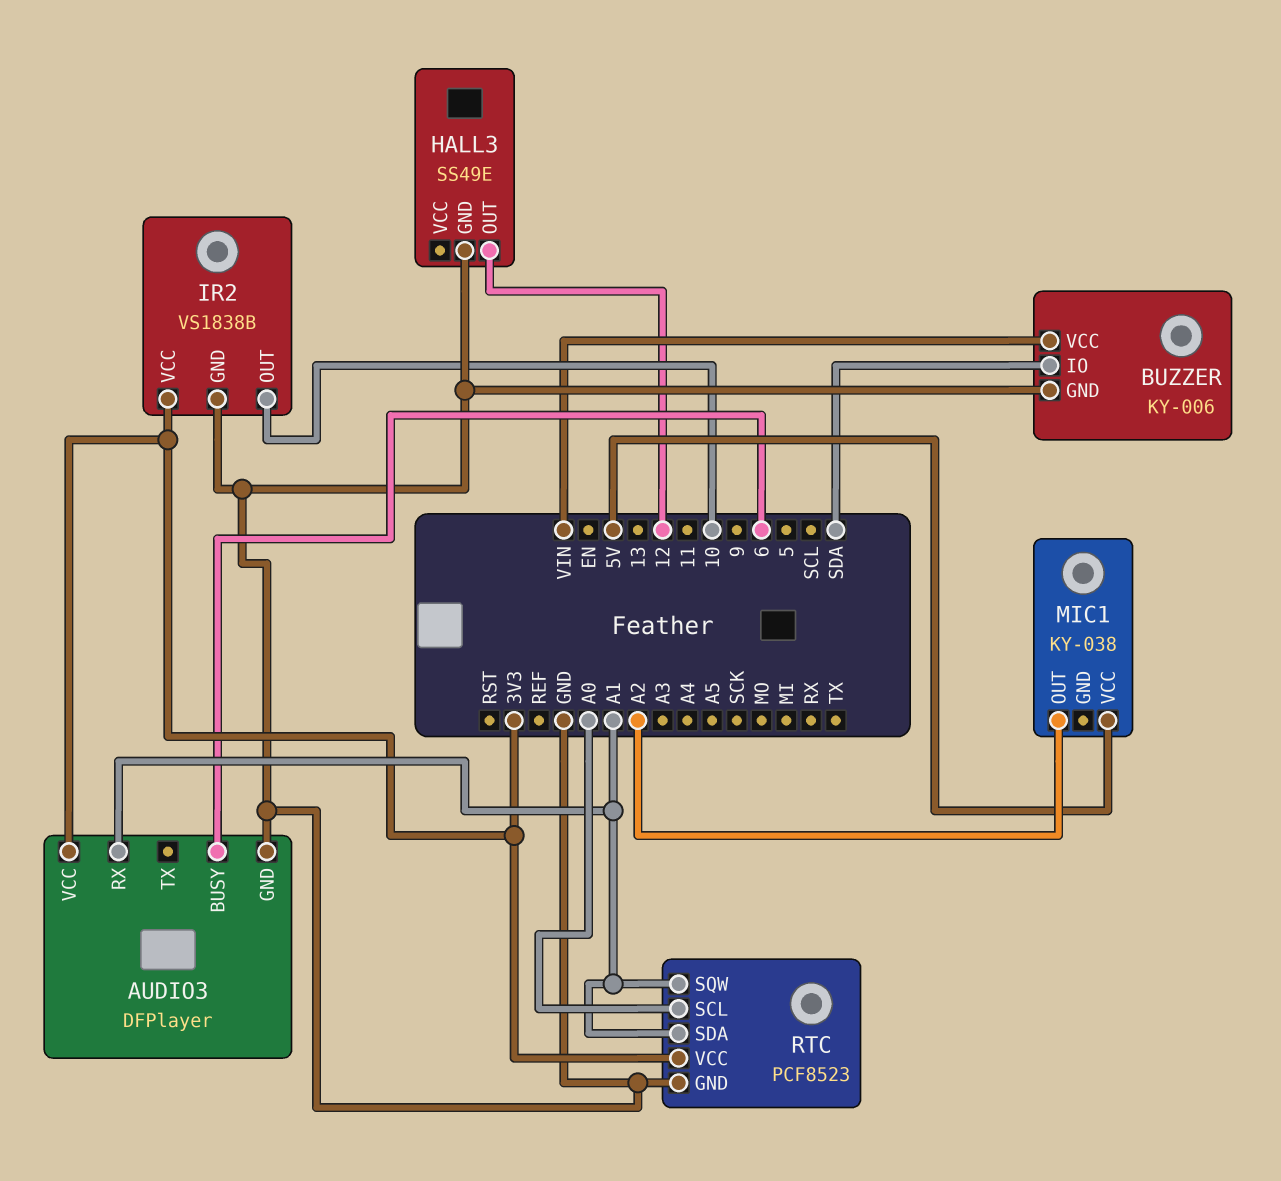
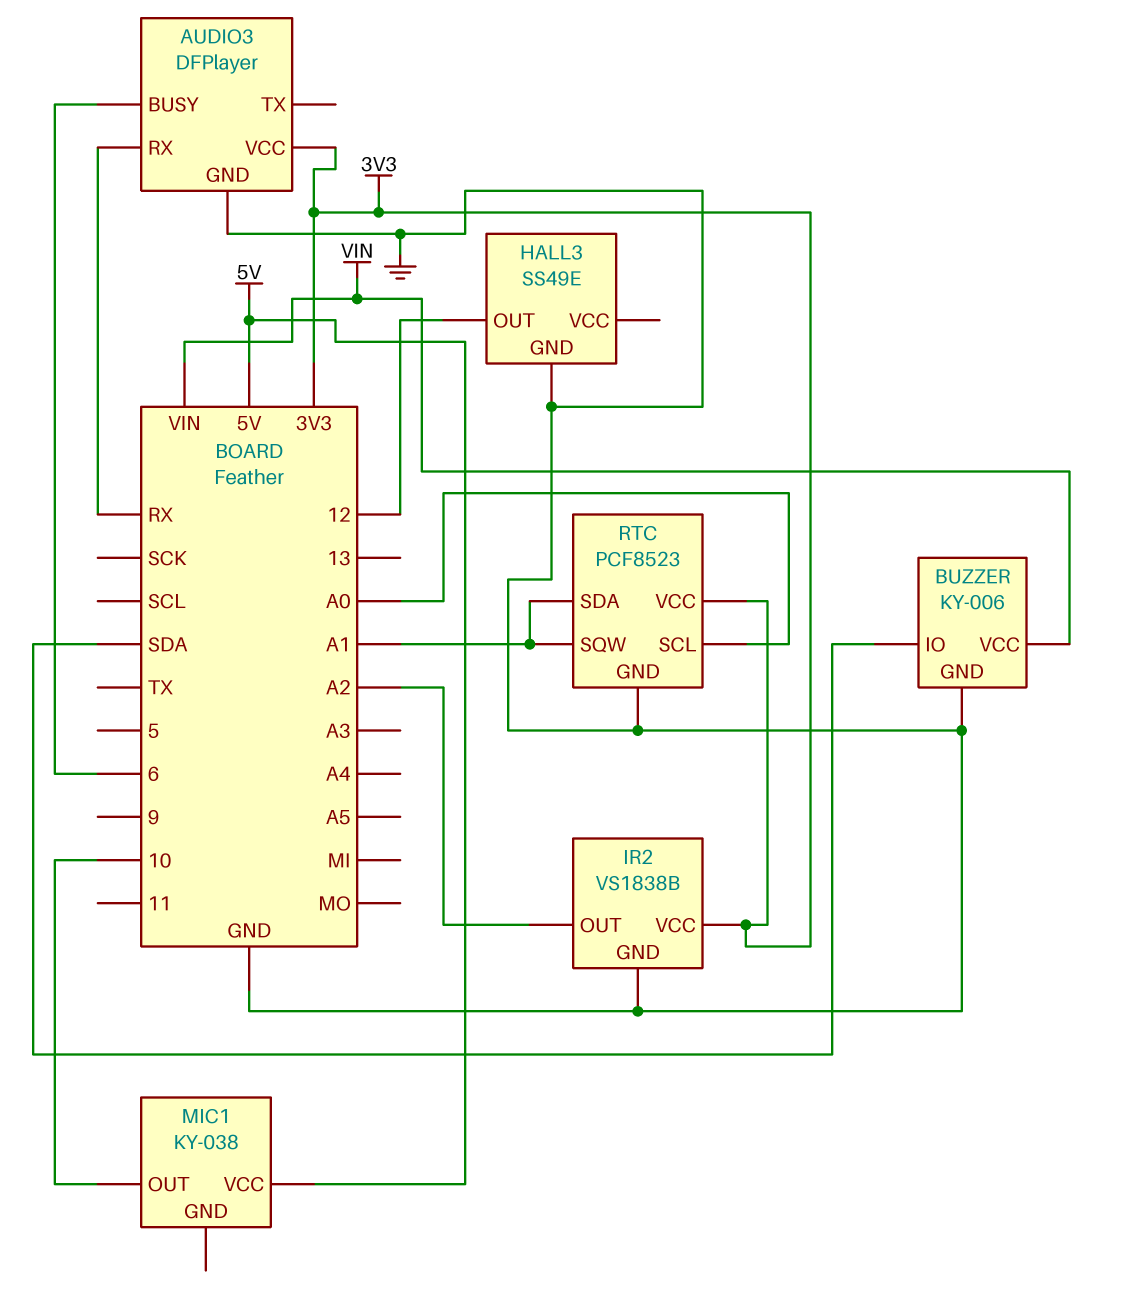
AUDIO3 pin RX: A1 -> RX
IR2 pin OUT: 10 -> A2
MIC1 pin OUT: A2 -> 10

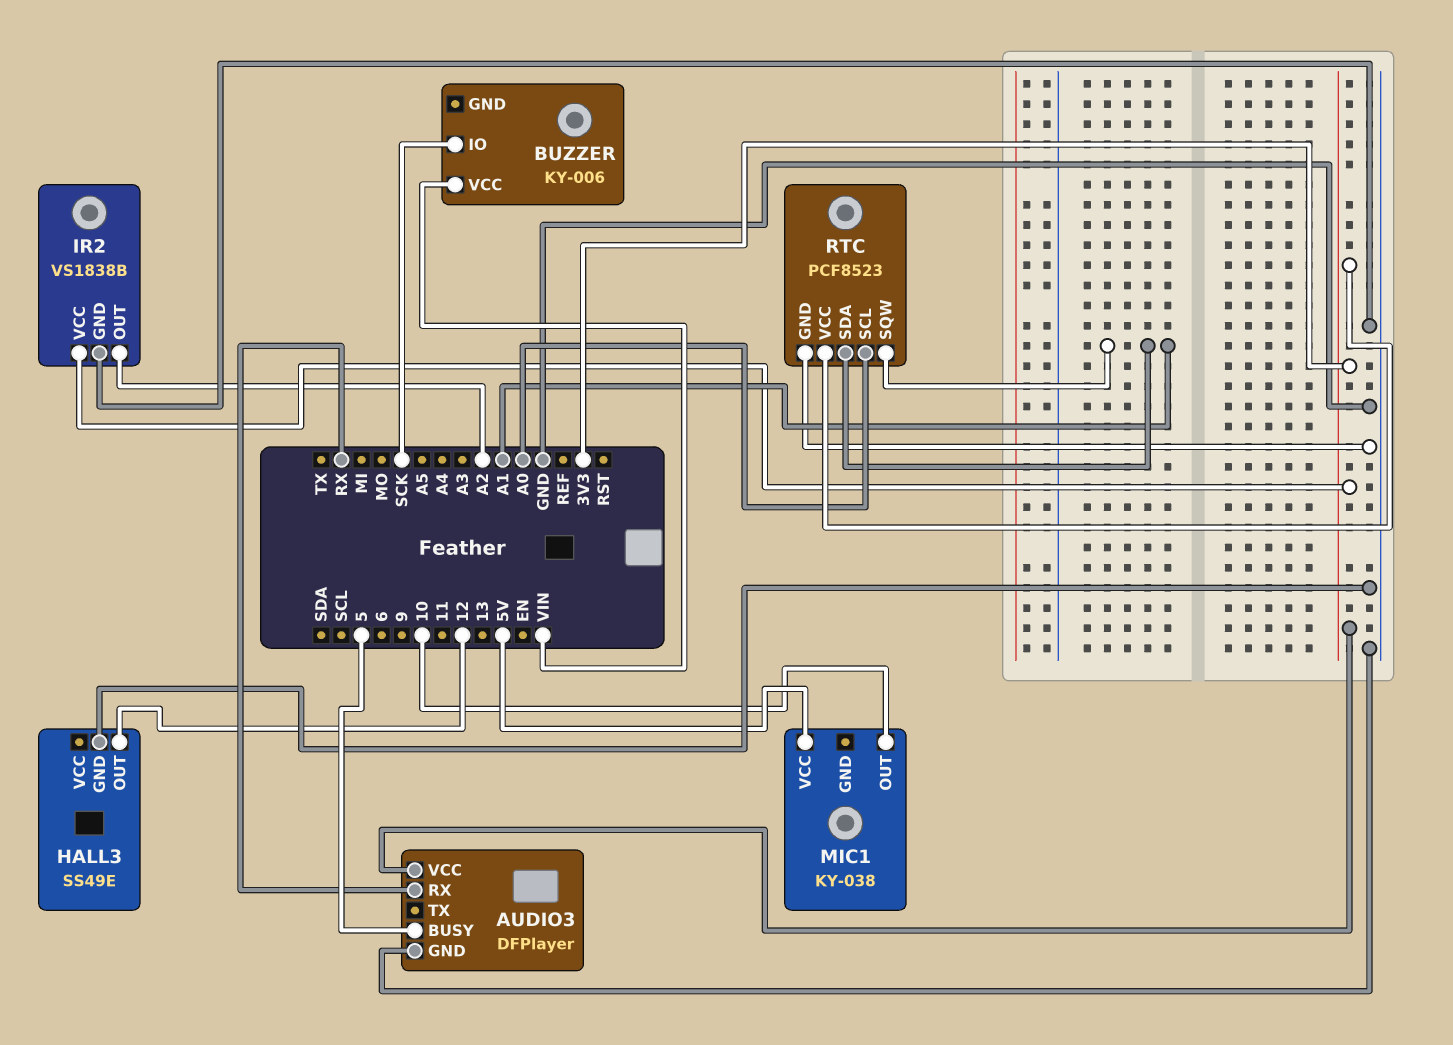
AUDIO3 pin BUSY: 6 -> 5
BUZZER pin GND: GND -> none
BUZZER pin IO: SDA -> SCK

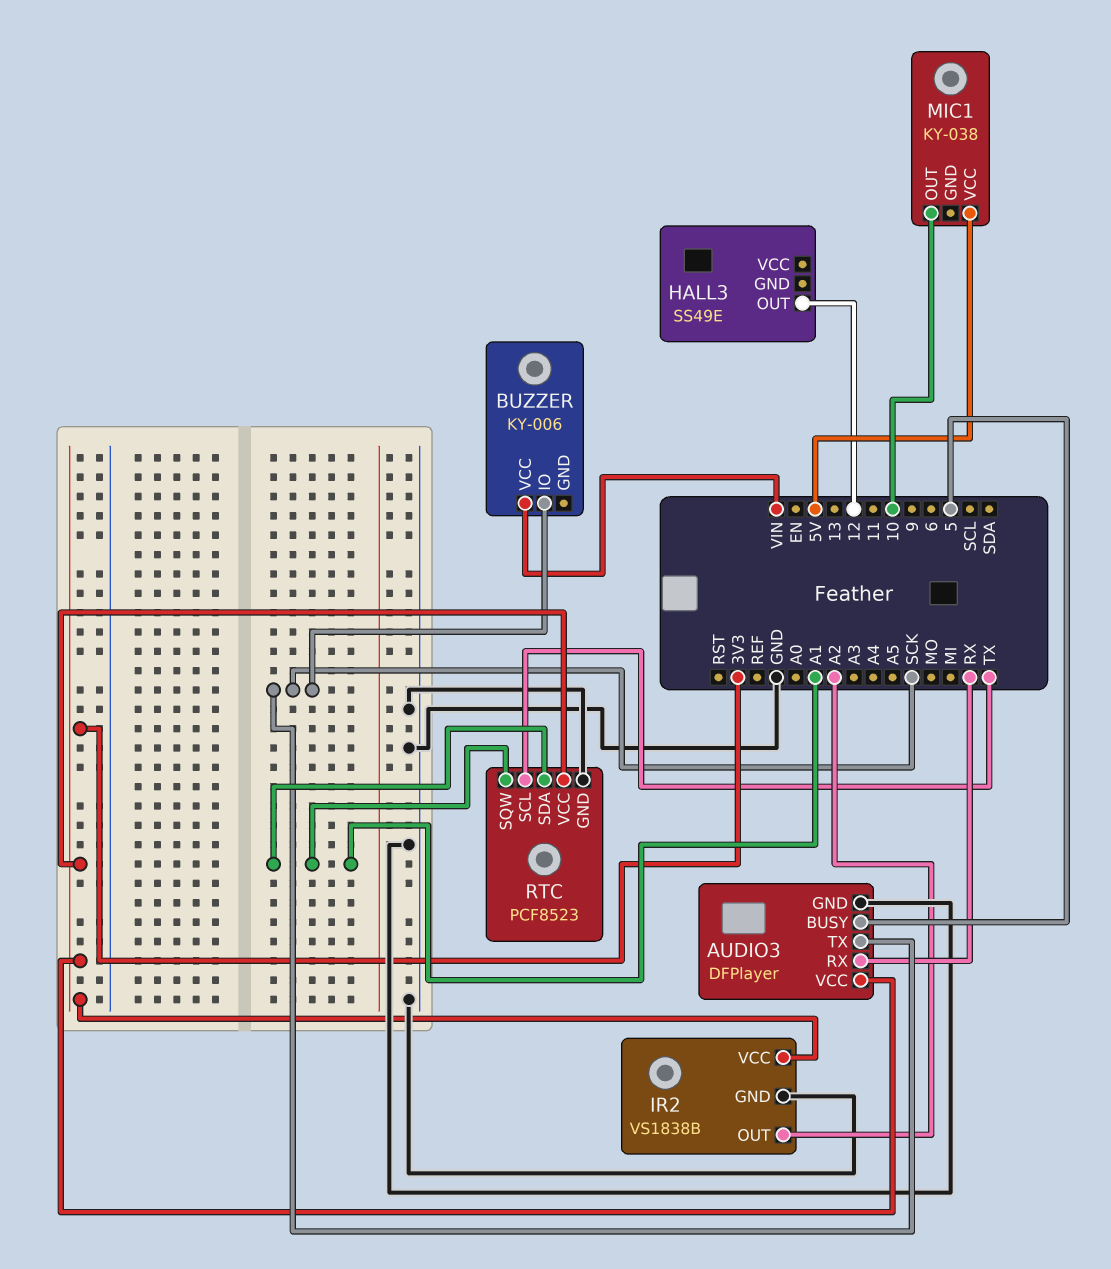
AUDIO3 pin TX: none -> SCK
HALL3 pin GND: GND -> none
RTC pin SCL: A0 -> TX

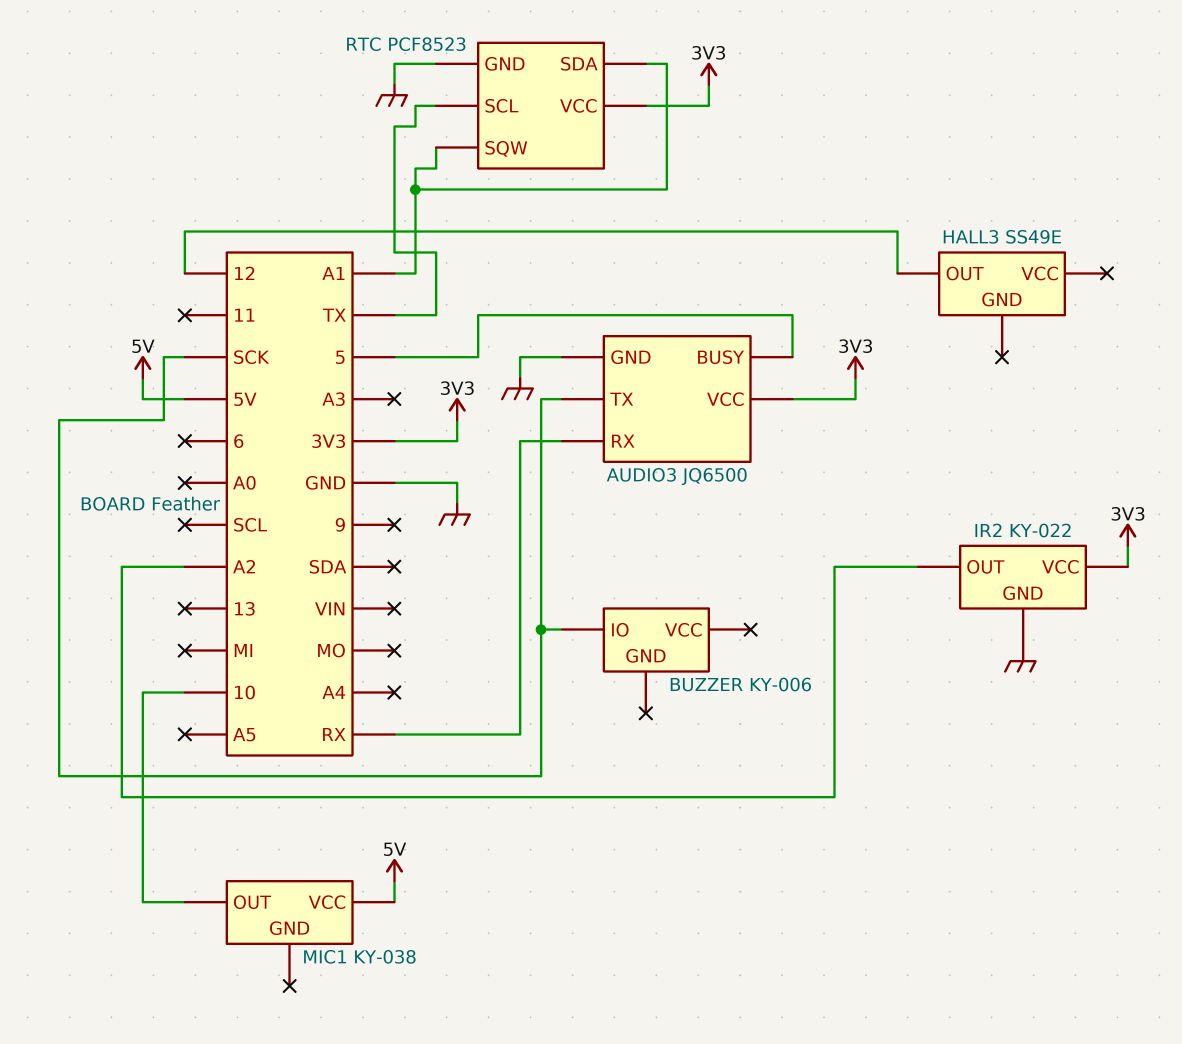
AUDIO3: DFPlayer -> JQ6500
BUZZER pin VCC: VIN -> none
IR2: VS1838B -> KY-022

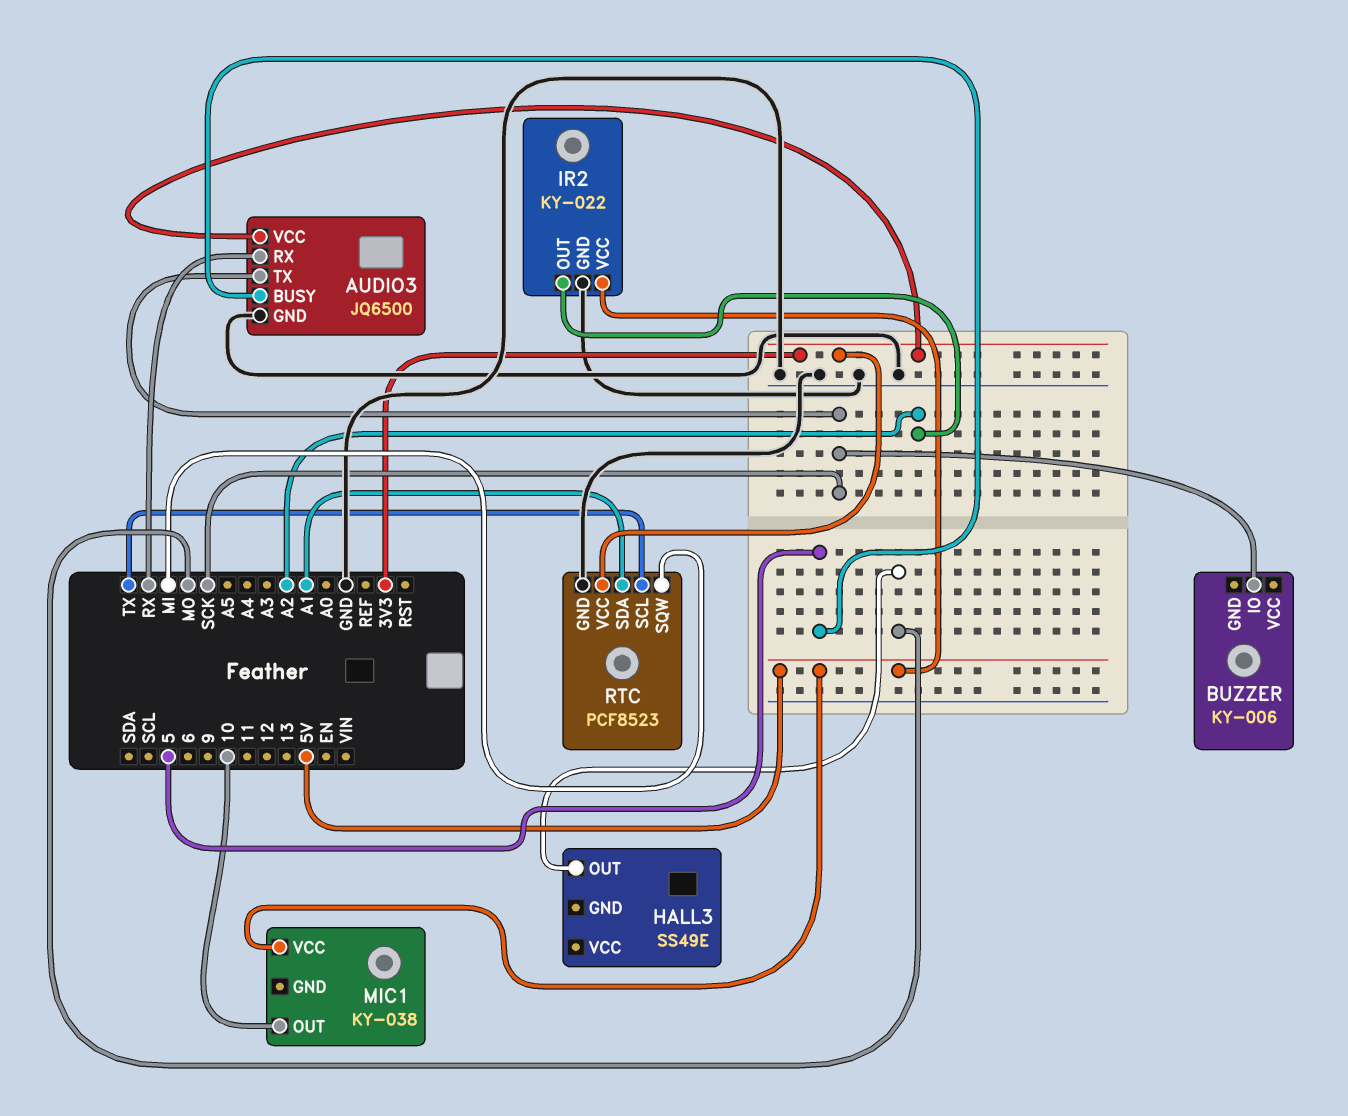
HALL3 pin OUT: 12 -> MO
IR2 pin VCC: 3V3 -> 5V
RTC pin SQW: A1 -> MI

